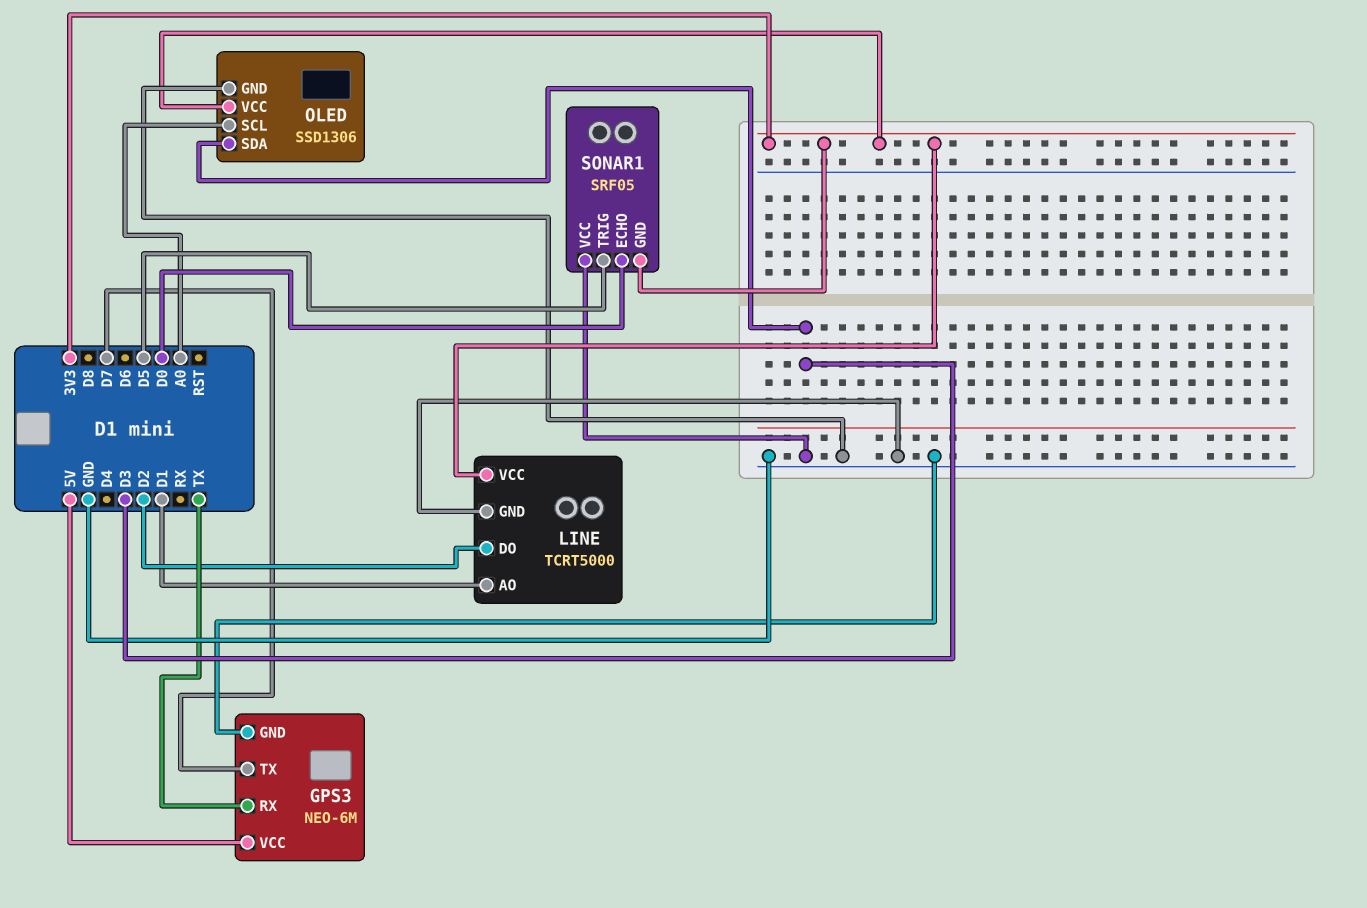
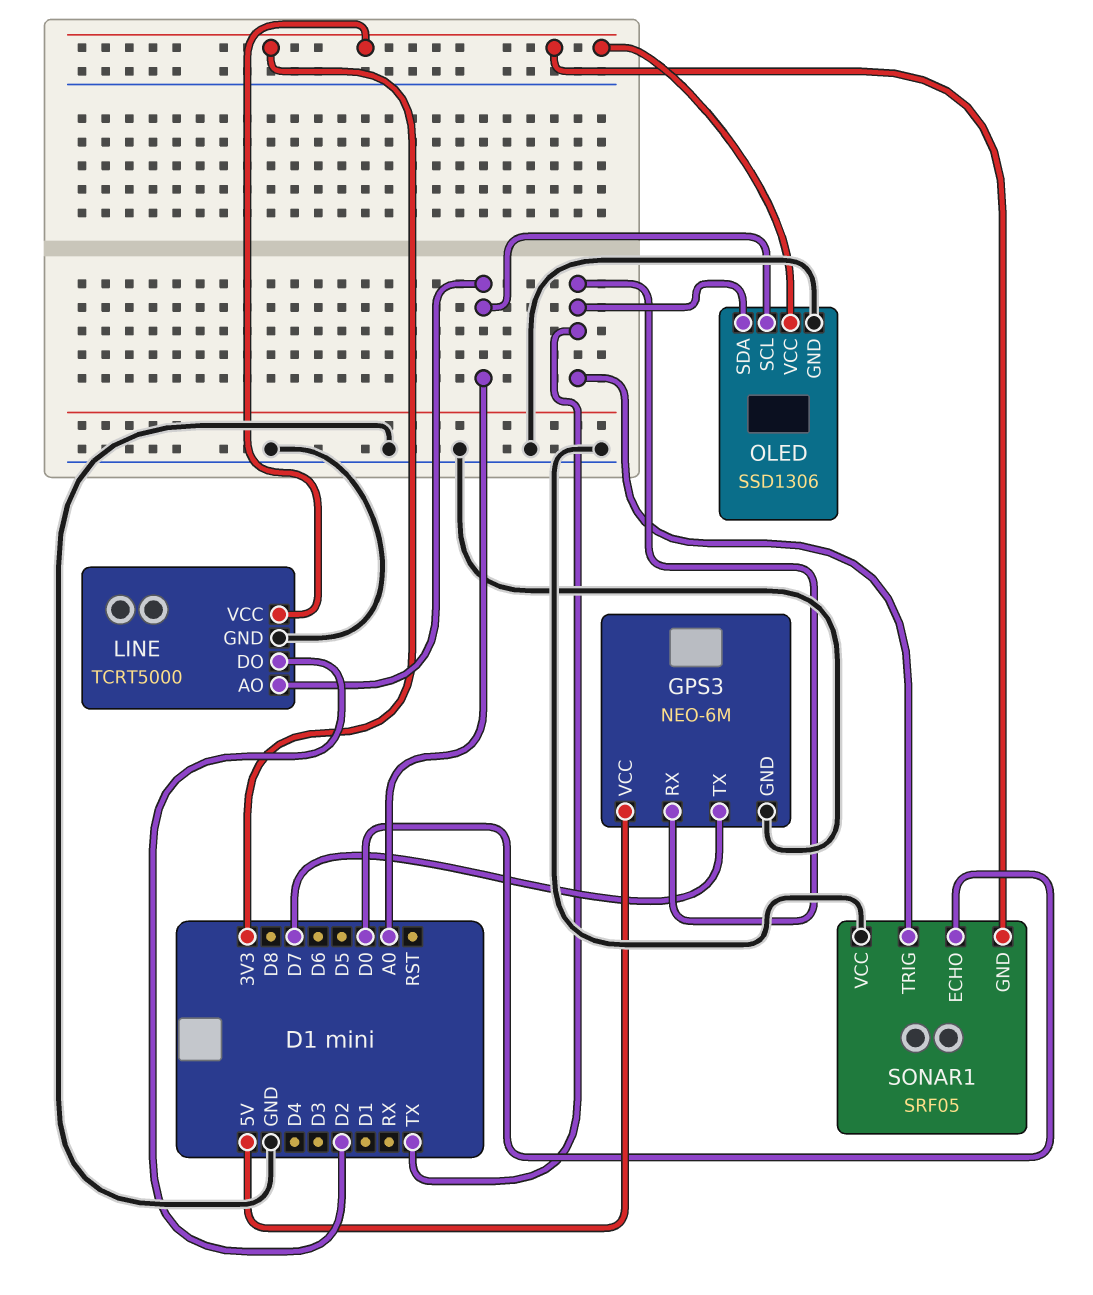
LINE pin AO: D1 -> A0
OLED pin SDA: D3 -> TX
SONAR1 pin TRIG: D5 -> TX

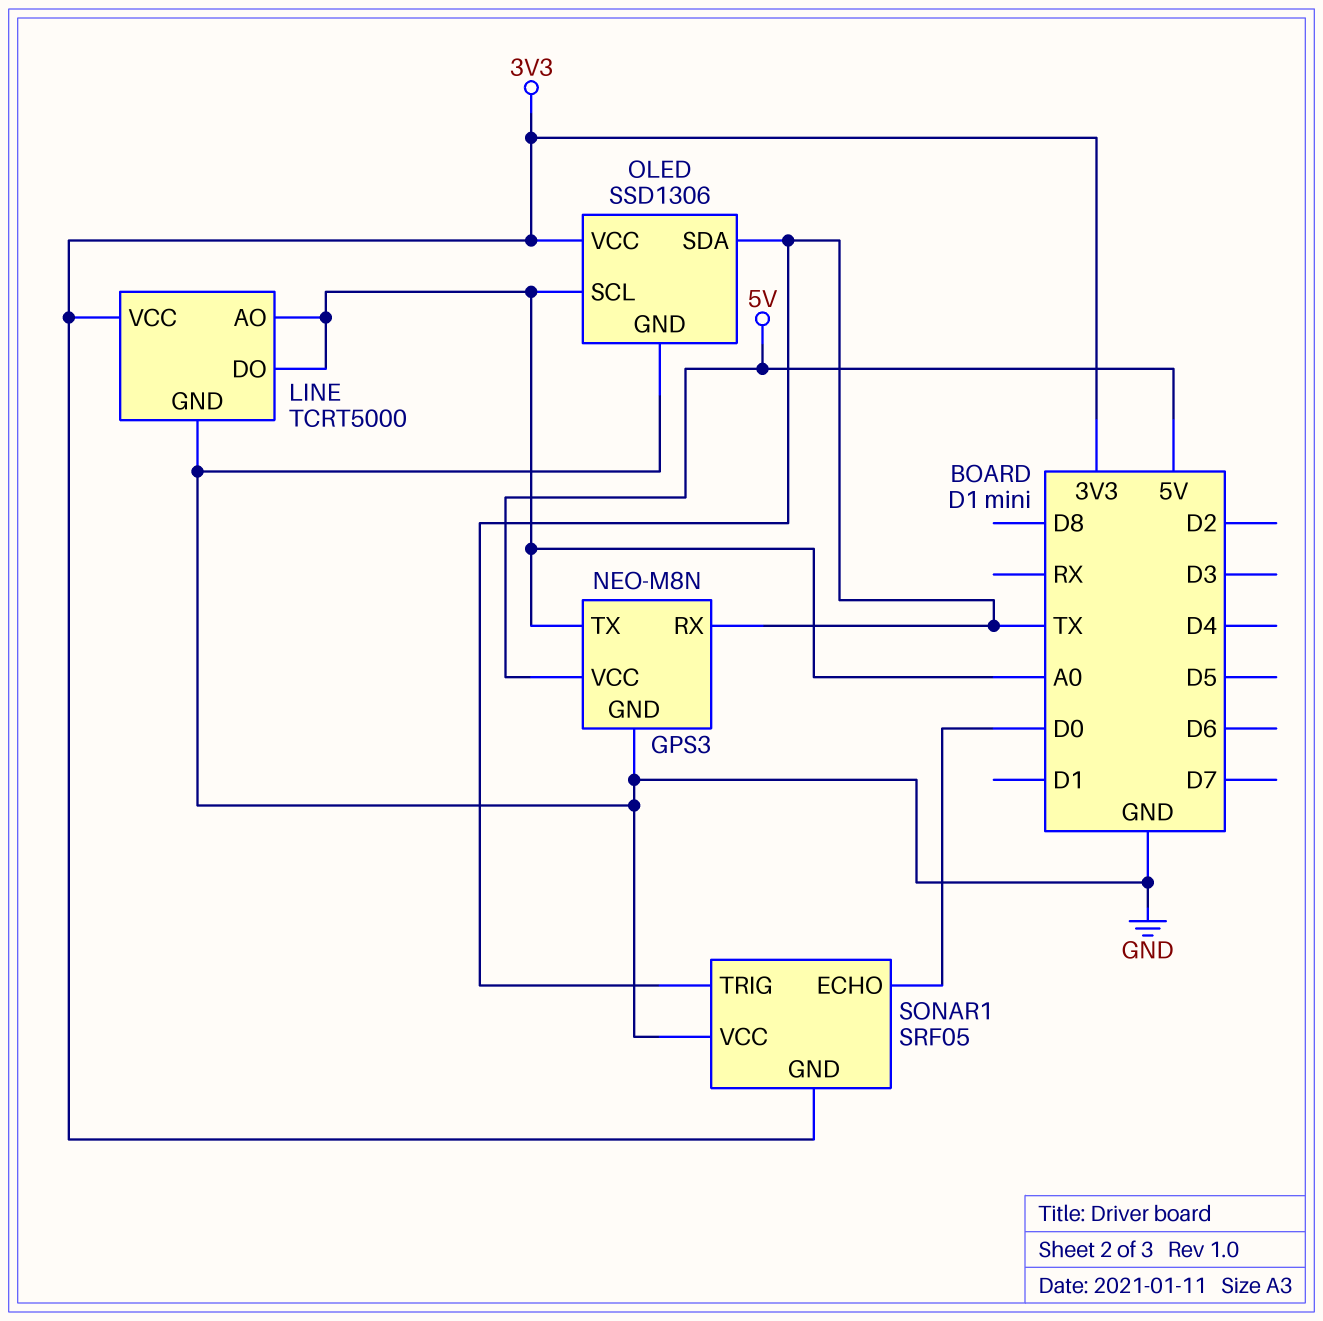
GPS3: NEO-6M -> NEO-M8N
GPS3 pin TX: D7 -> A0
LINE pin DO: D2 -> A0

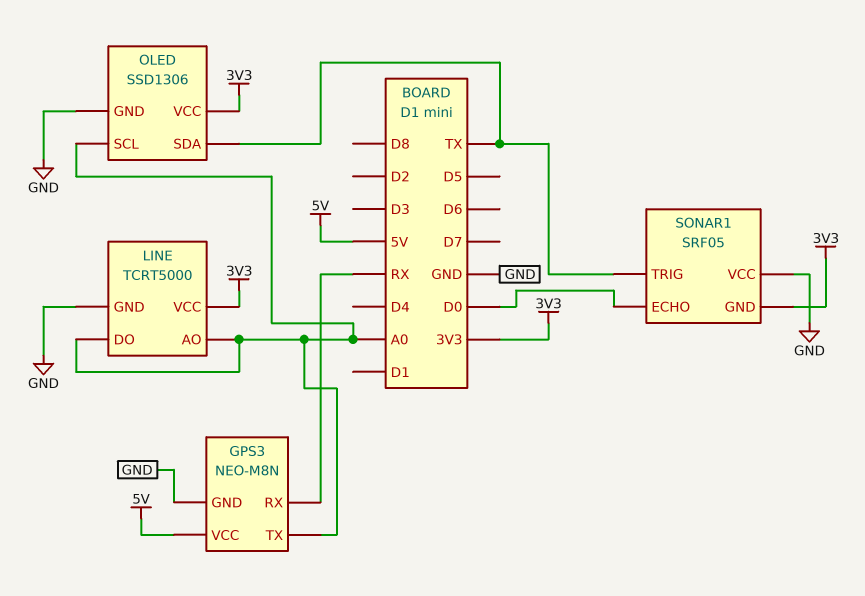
GPS3 pin RX: TX -> RX

